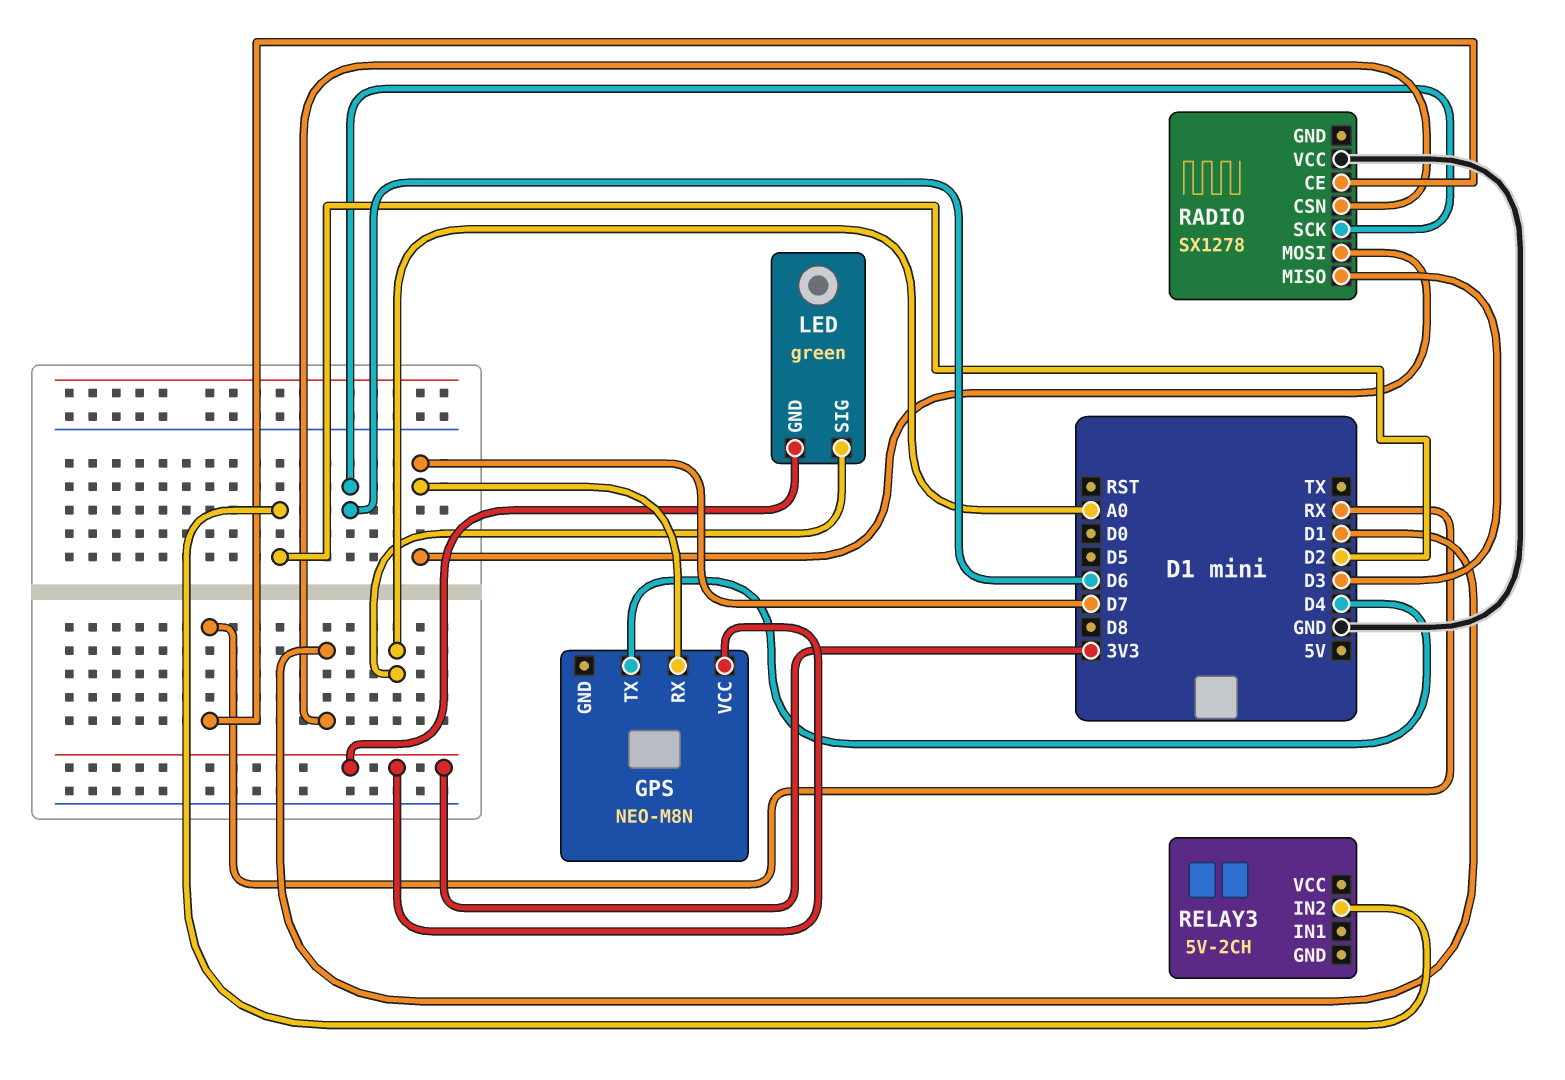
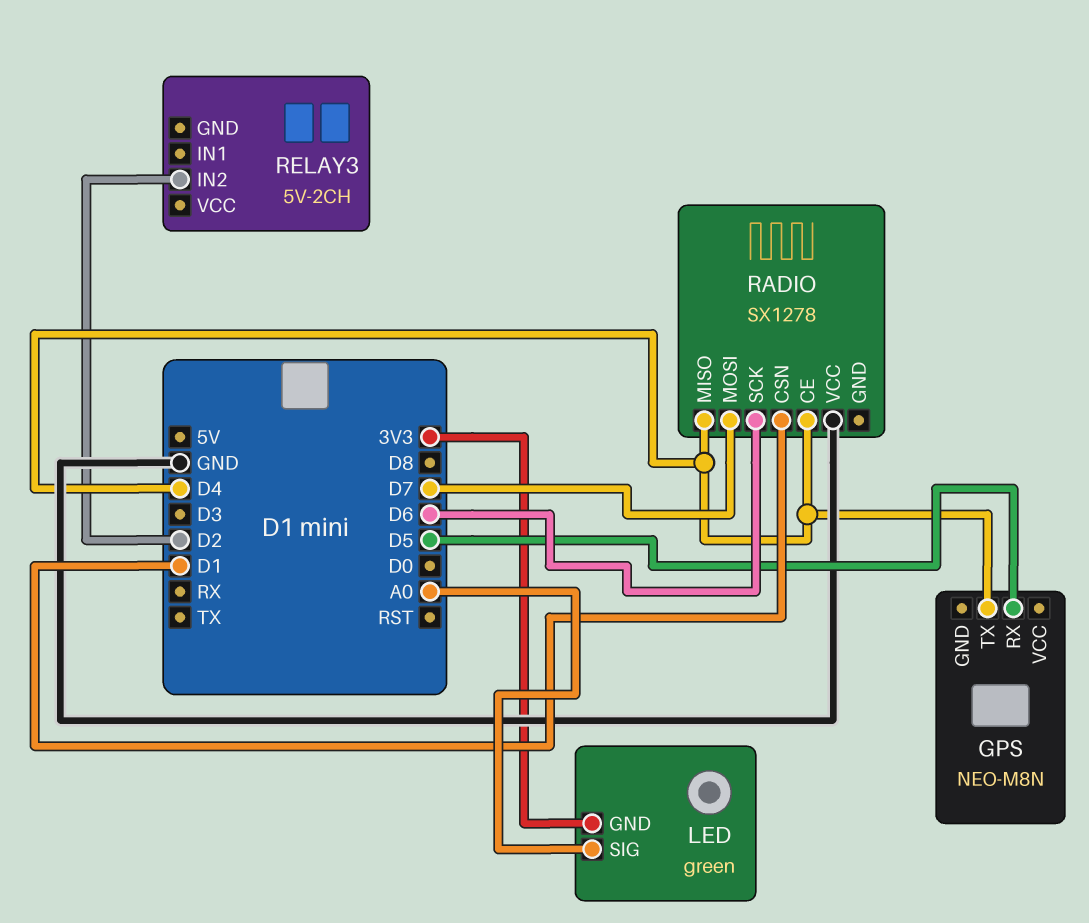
GPS pin RX: D7 -> D5
GPS pin VCC: 3V3 -> none
RADIO pin CE: RX -> D4
RADIO pin MISO: D3 -> D4

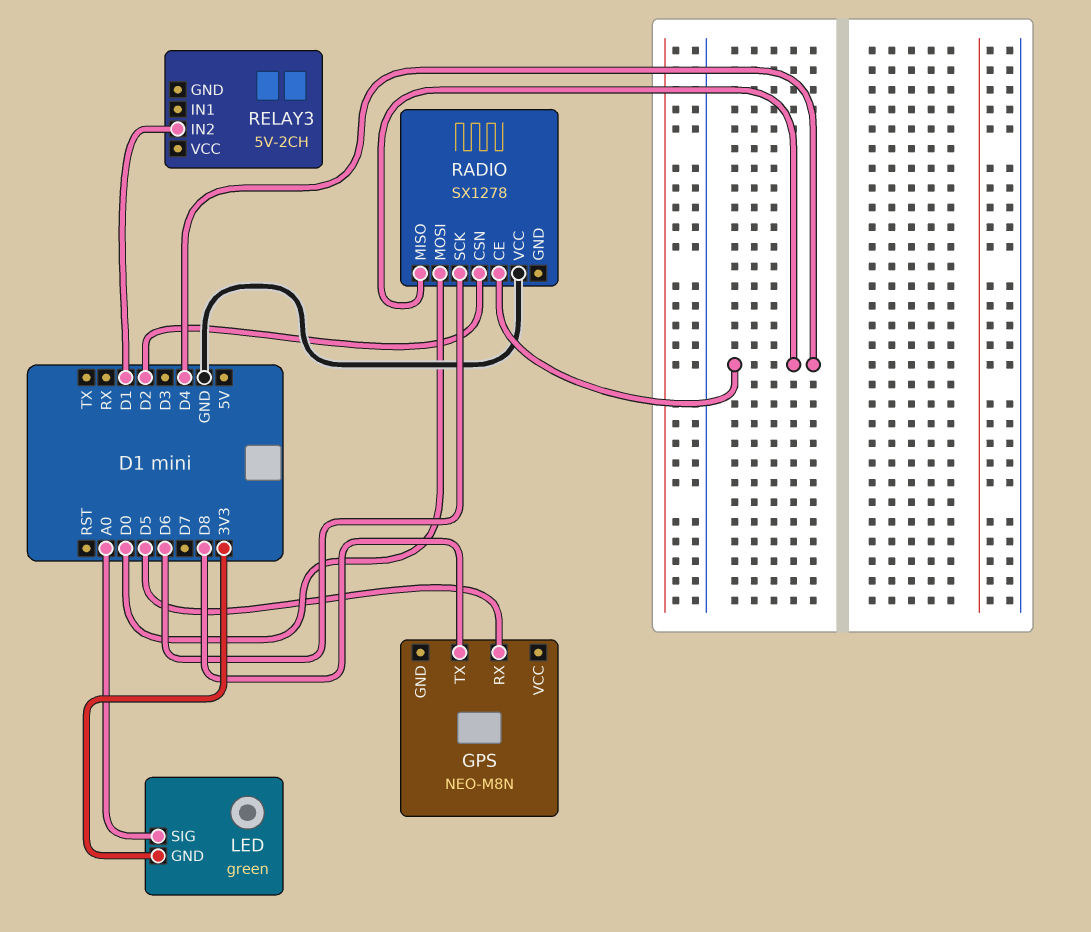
GPS pin TX: D4 -> D8
RADIO pin CSN: D1 -> D2
RADIO pin MOSI: D7 -> D0
RELAY3 pin IN2: D2 -> D1

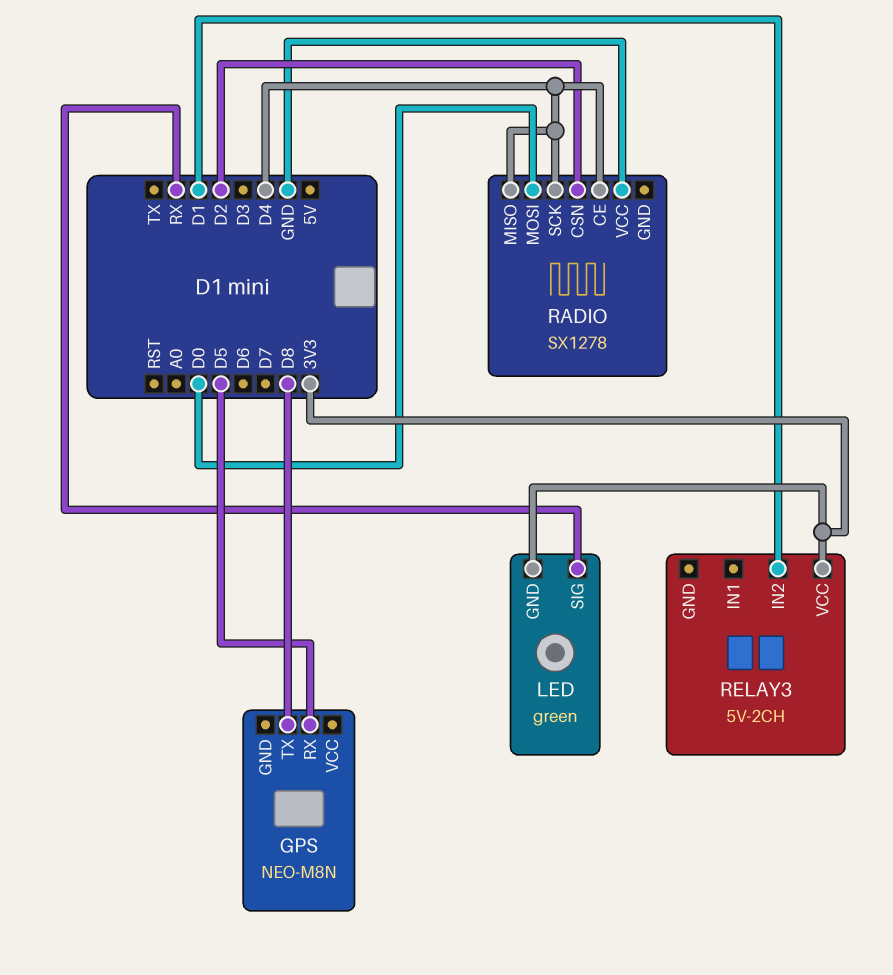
LED pin SIG: A0 -> RX
RADIO pin SCK: D6 -> D4
RELAY3 pin VCC: none -> 3V3

